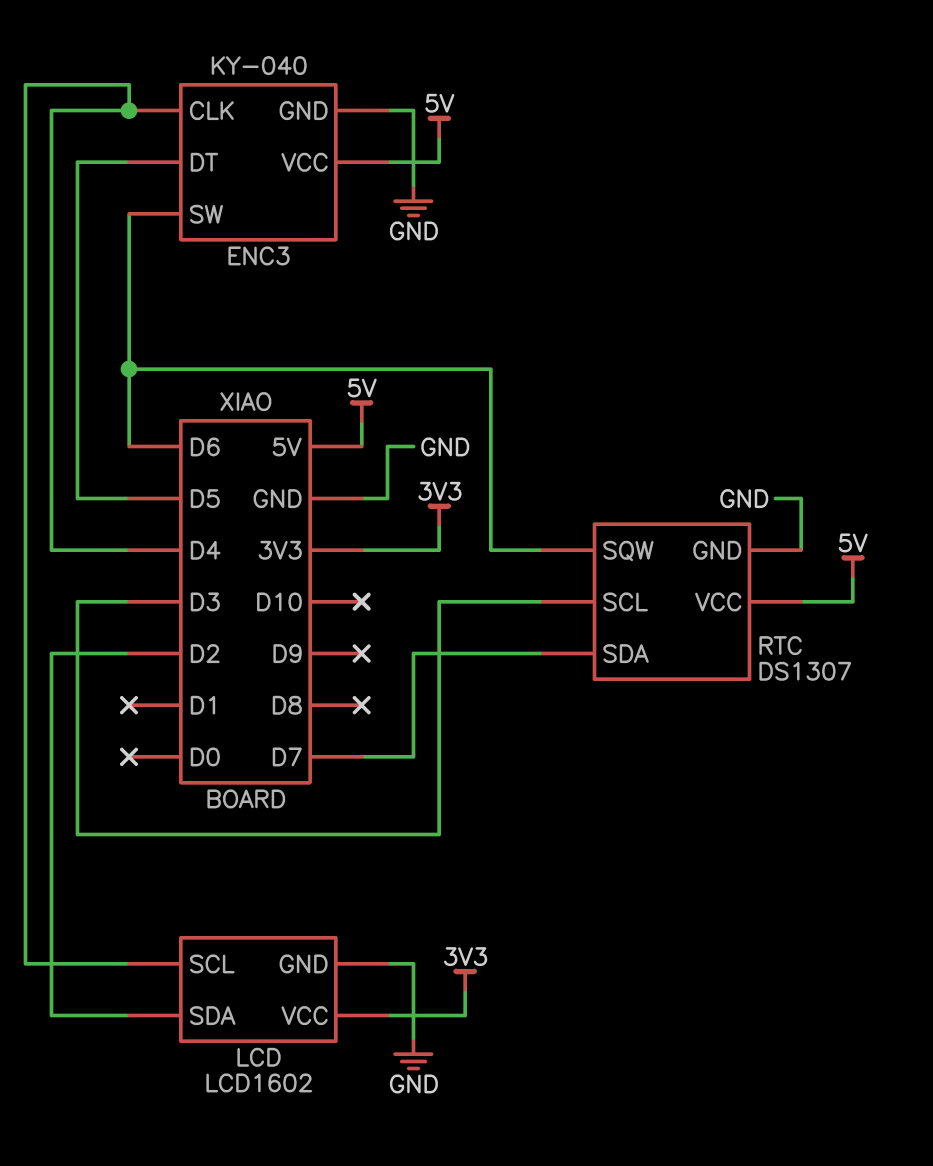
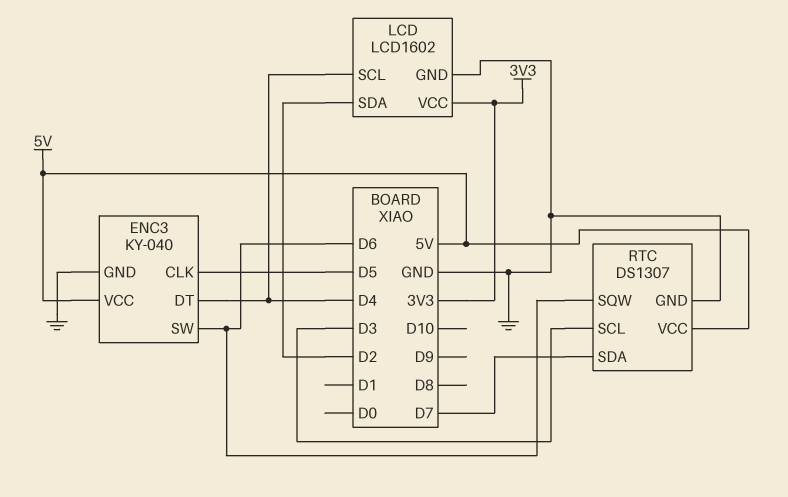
ENC3 pin CLK: D4 -> D5
ENC3 pin DT: D5 -> D4

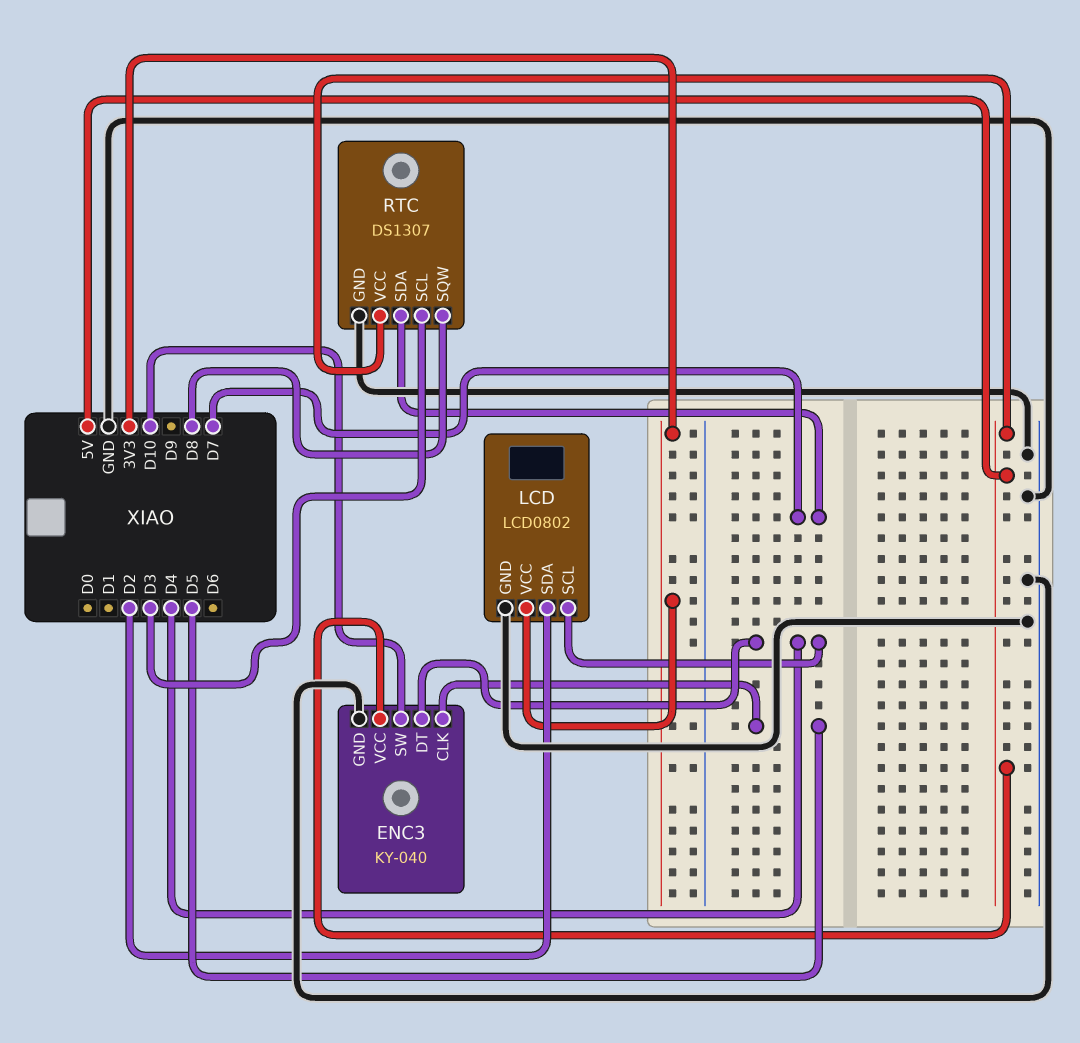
ENC3 pin SW: D6 -> D10
LCD: LCD1602 -> LCD0802
RTC pin SQW: D6 -> D8

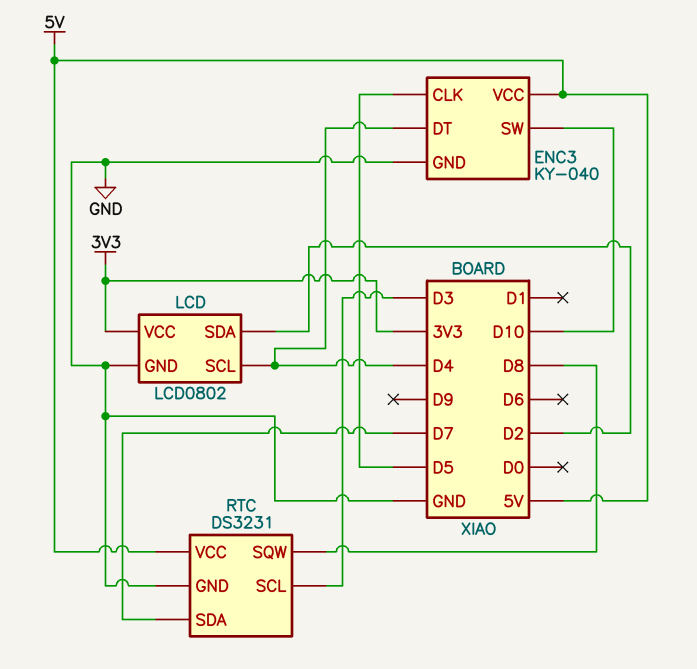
RTC: DS1307 -> DS3231

